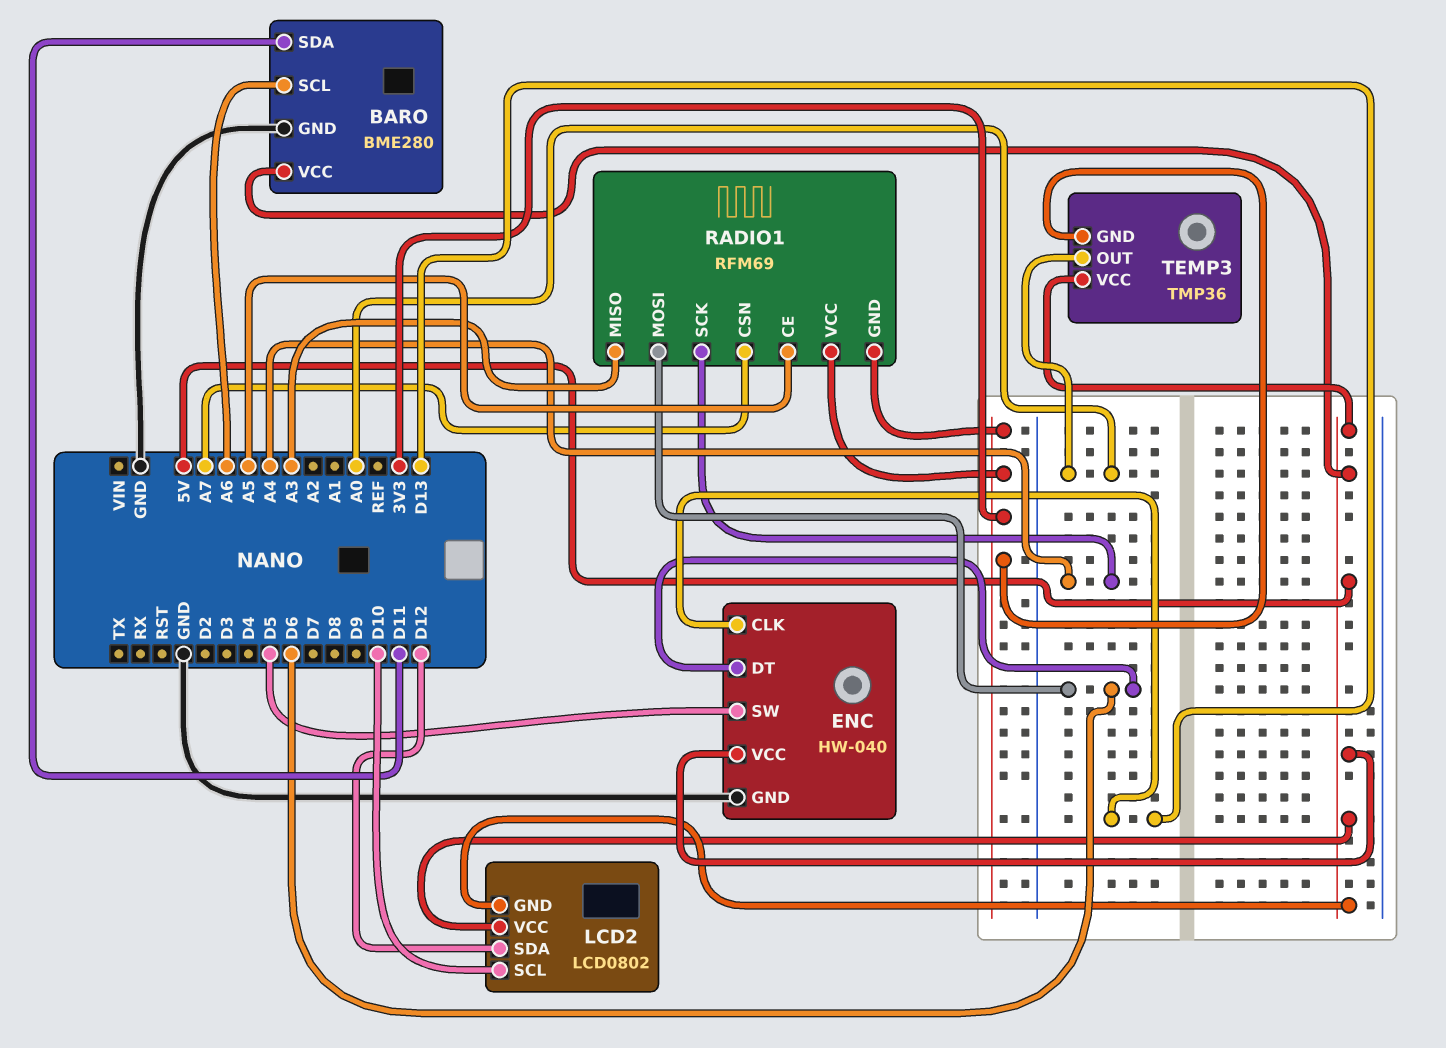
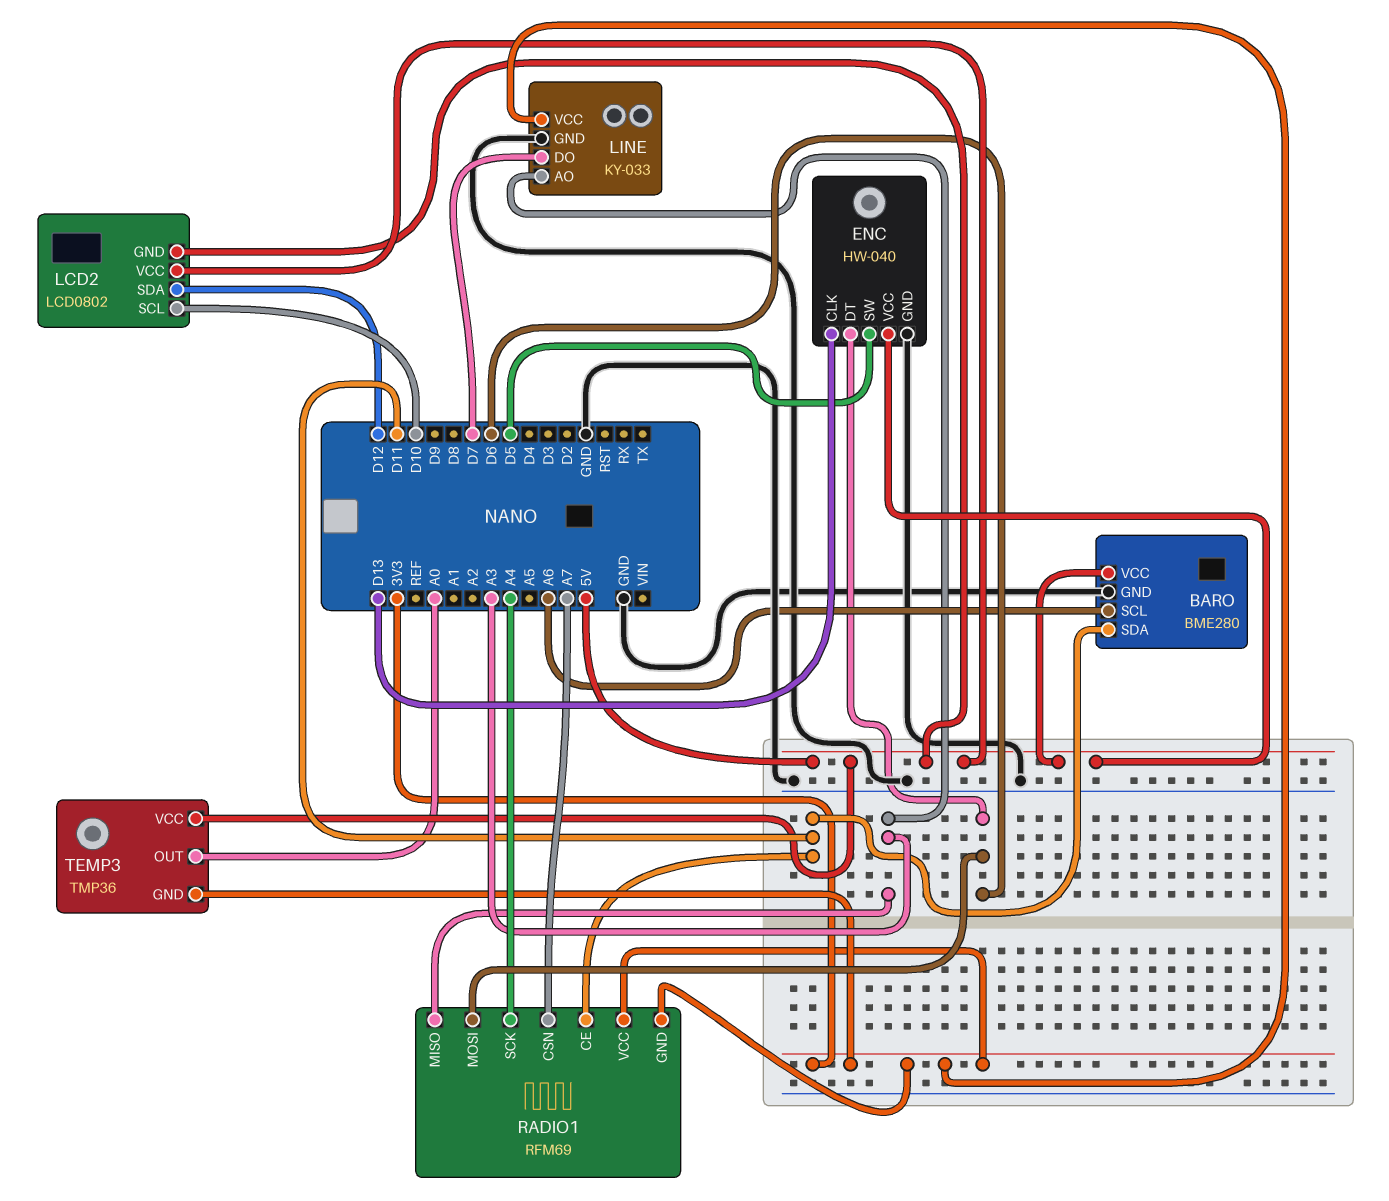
LINE: none -> KY-033
LINE pin AO: none -> A3
LINE pin DO: none -> D7
LINE pin GND: none -> GND
LINE pin VCC: none -> 3V3
RADIO1 pin CE: A5 -> D11

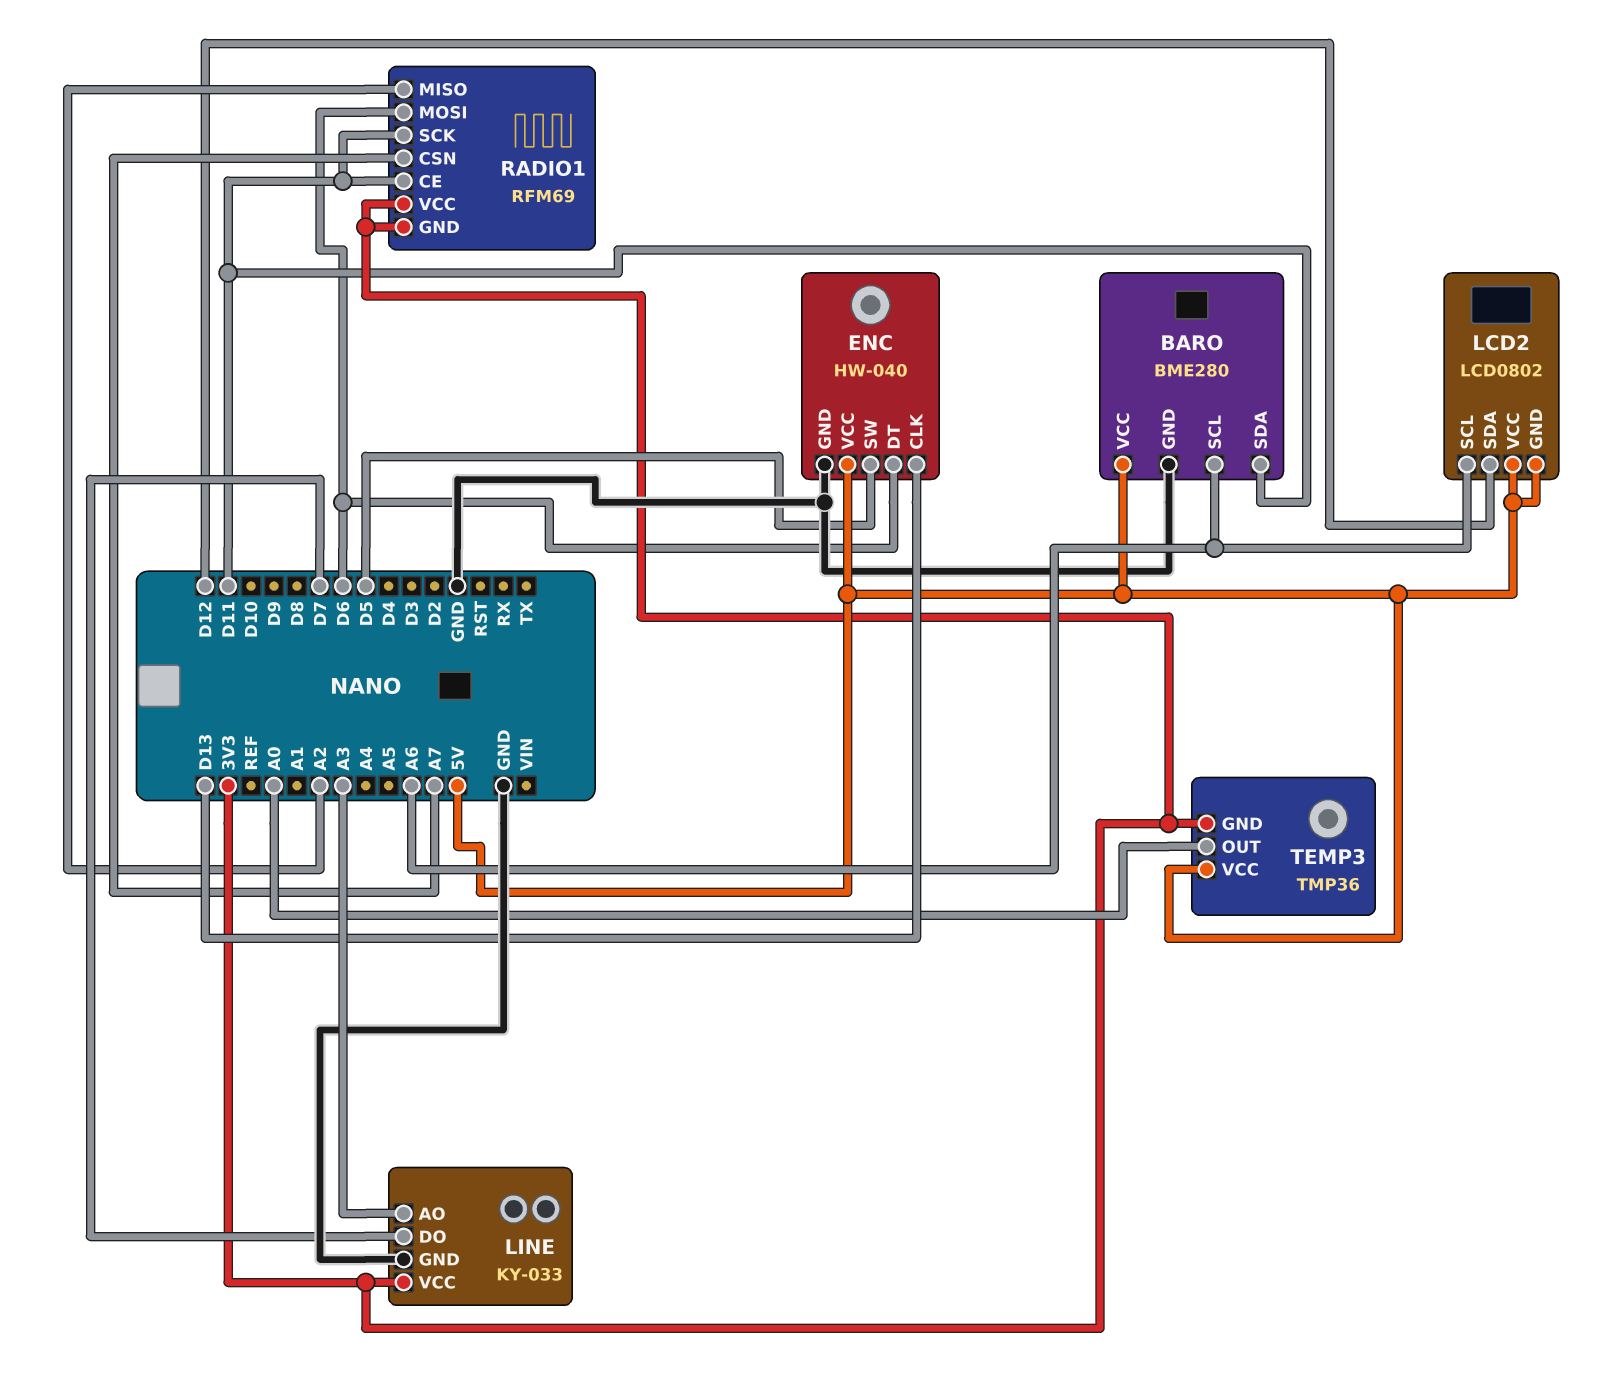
LCD2 pin SCL: D10 -> A6
RADIO1 pin MISO: A3 -> A2
RADIO1 pin SCK: A4 -> D11

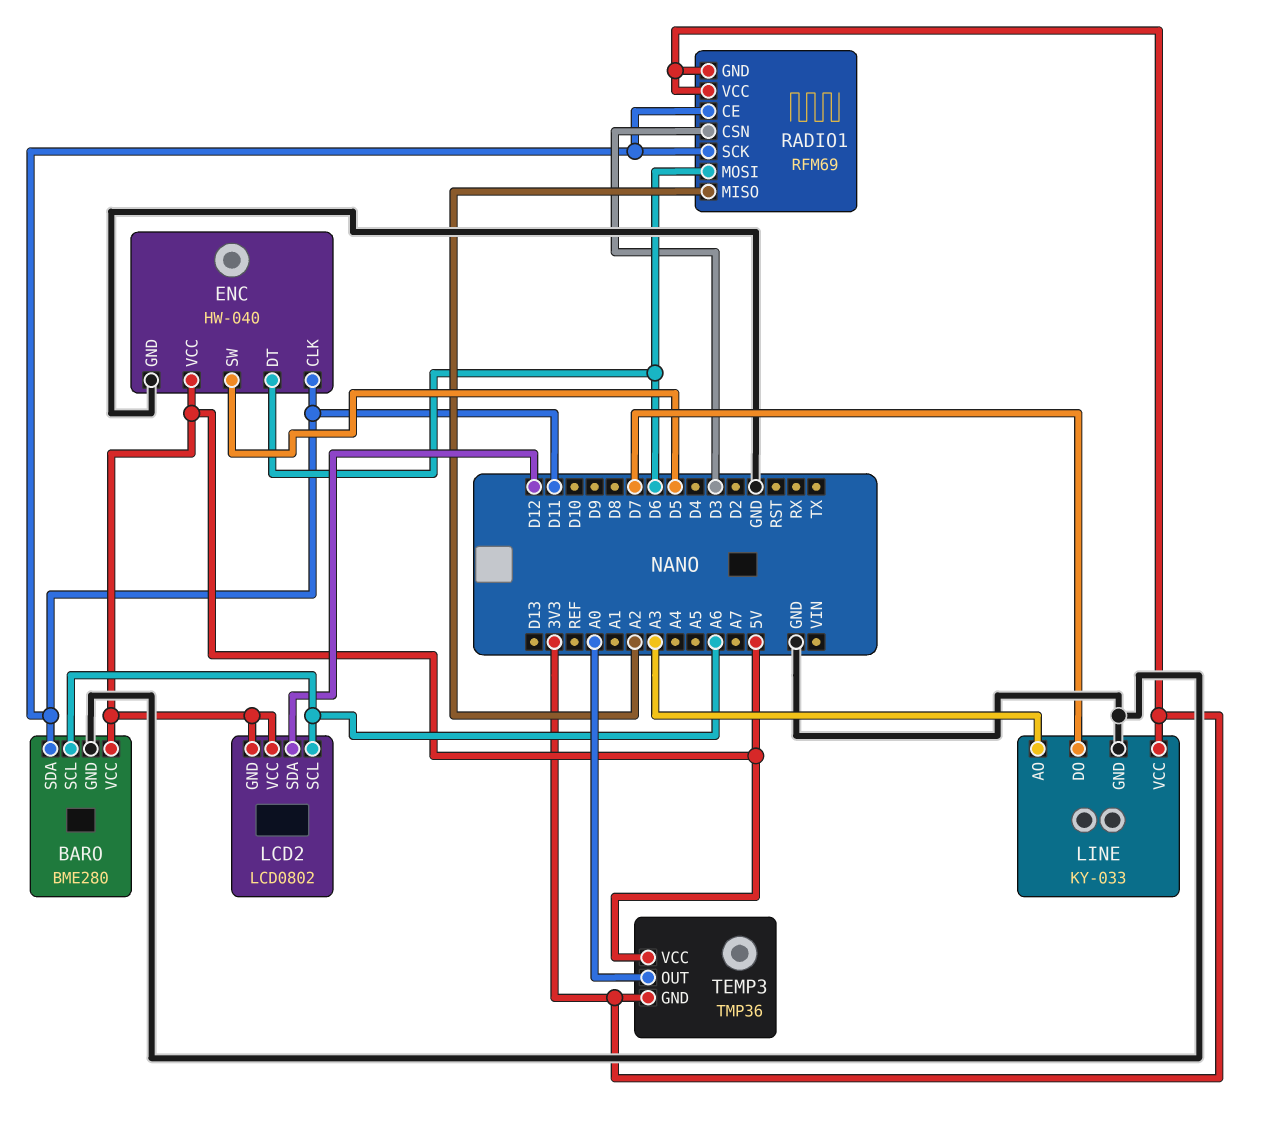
ENC pin CLK: D13 -> D11
RADIO1 pin CSN: A7 -> D3

